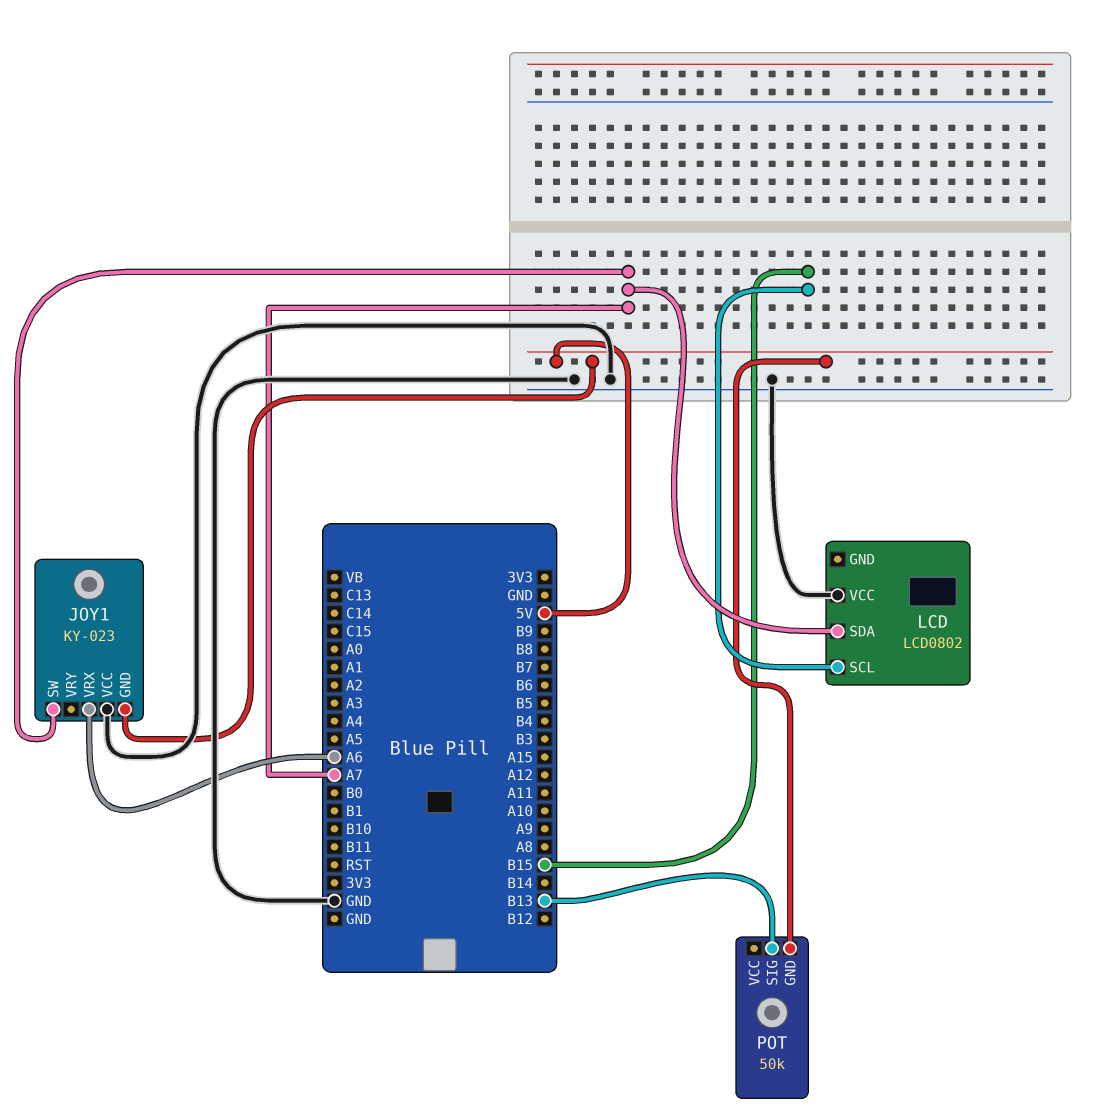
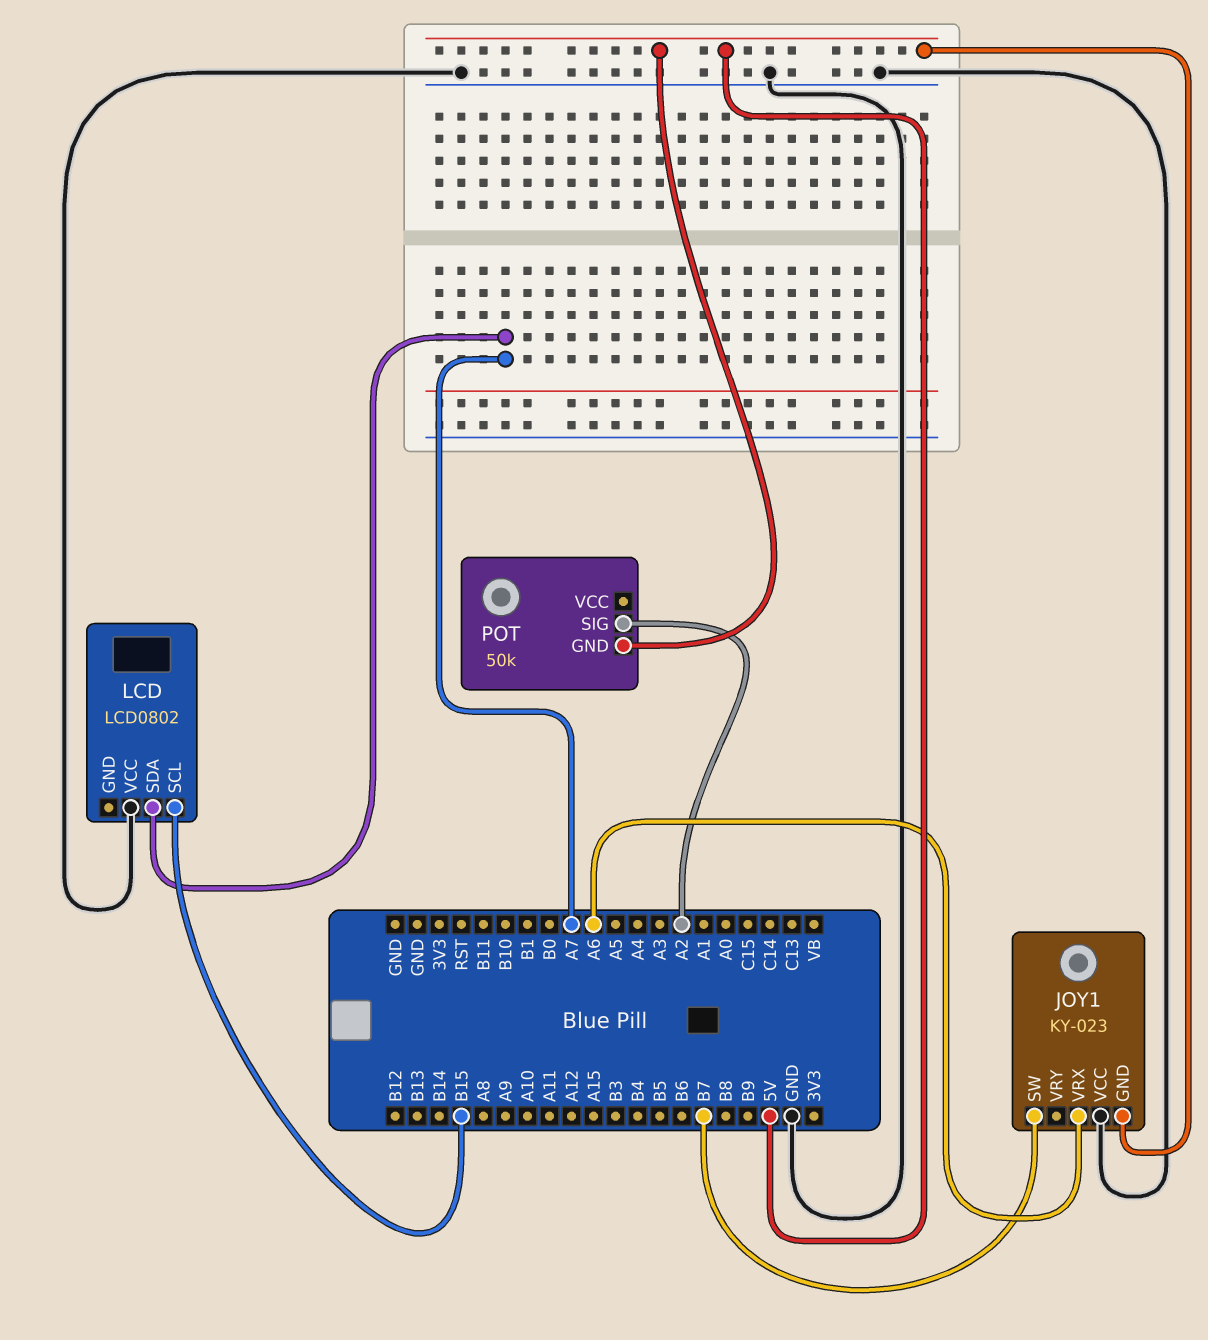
JOY1 pin SW: A7 -> B7
POT pin SIG: B13 -> A2

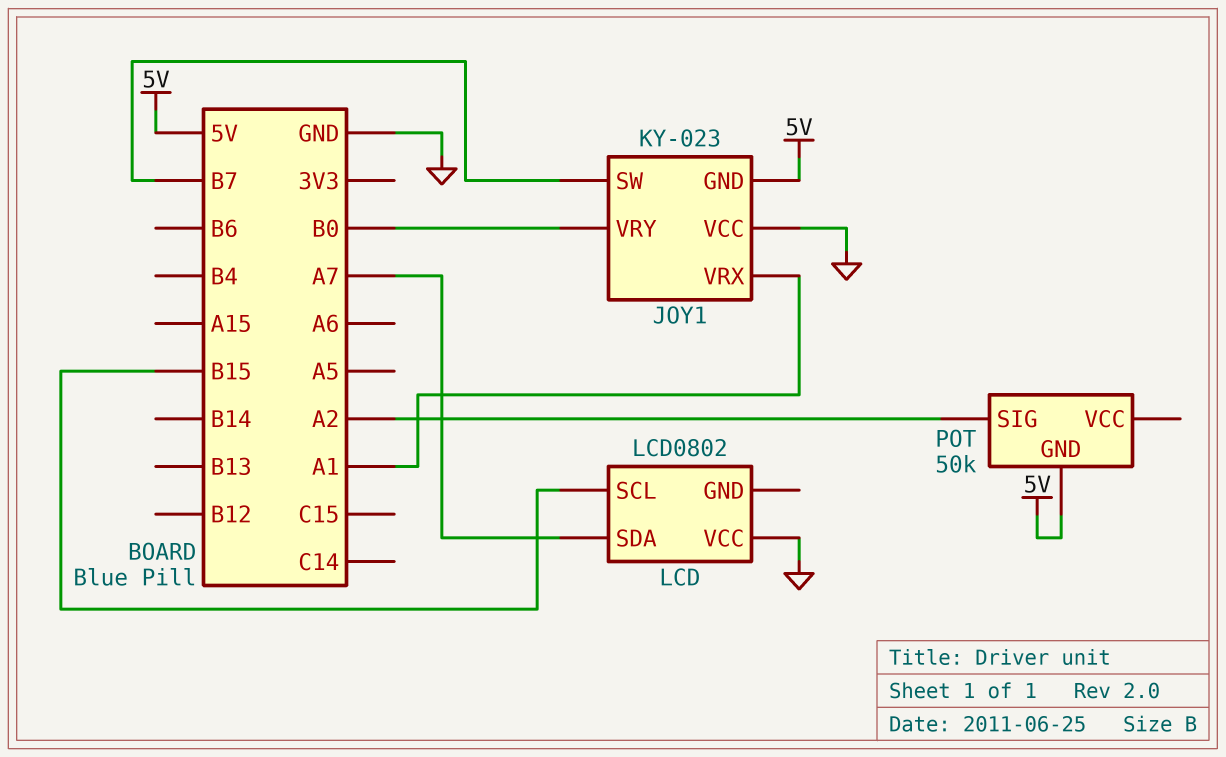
JOY1 pin VRX: A6 -> A1
JOY1 pin VRY: none -> B0

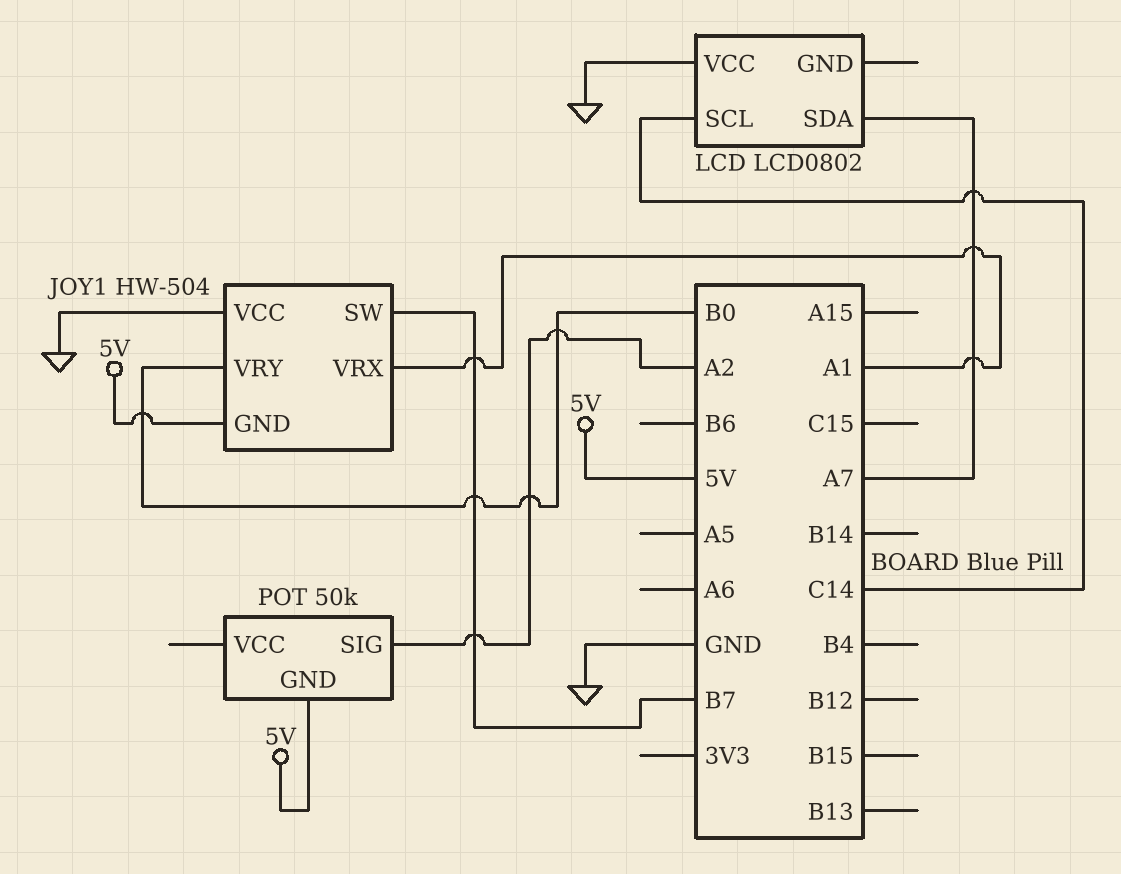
JOY1: KY-023 -> HW-504
LCD pin SCL: B15 -> C14

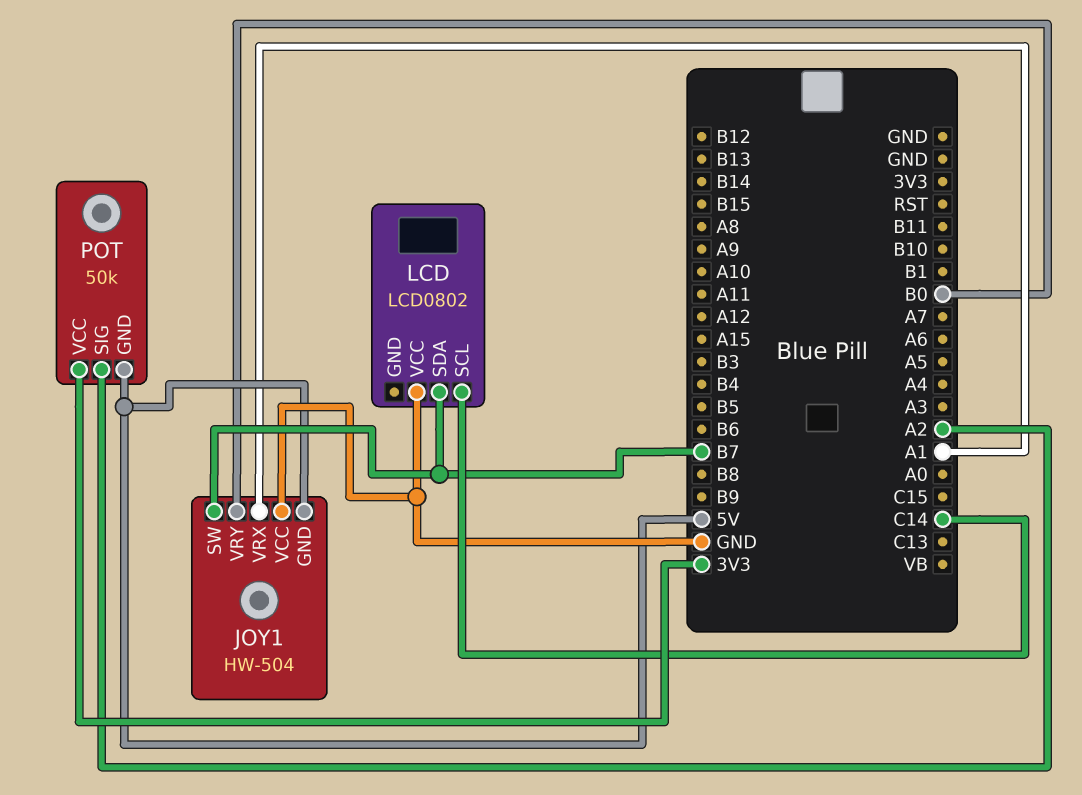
LCD pin SDA: A7 -> B7
POT pin VCC: none -> 3V3

